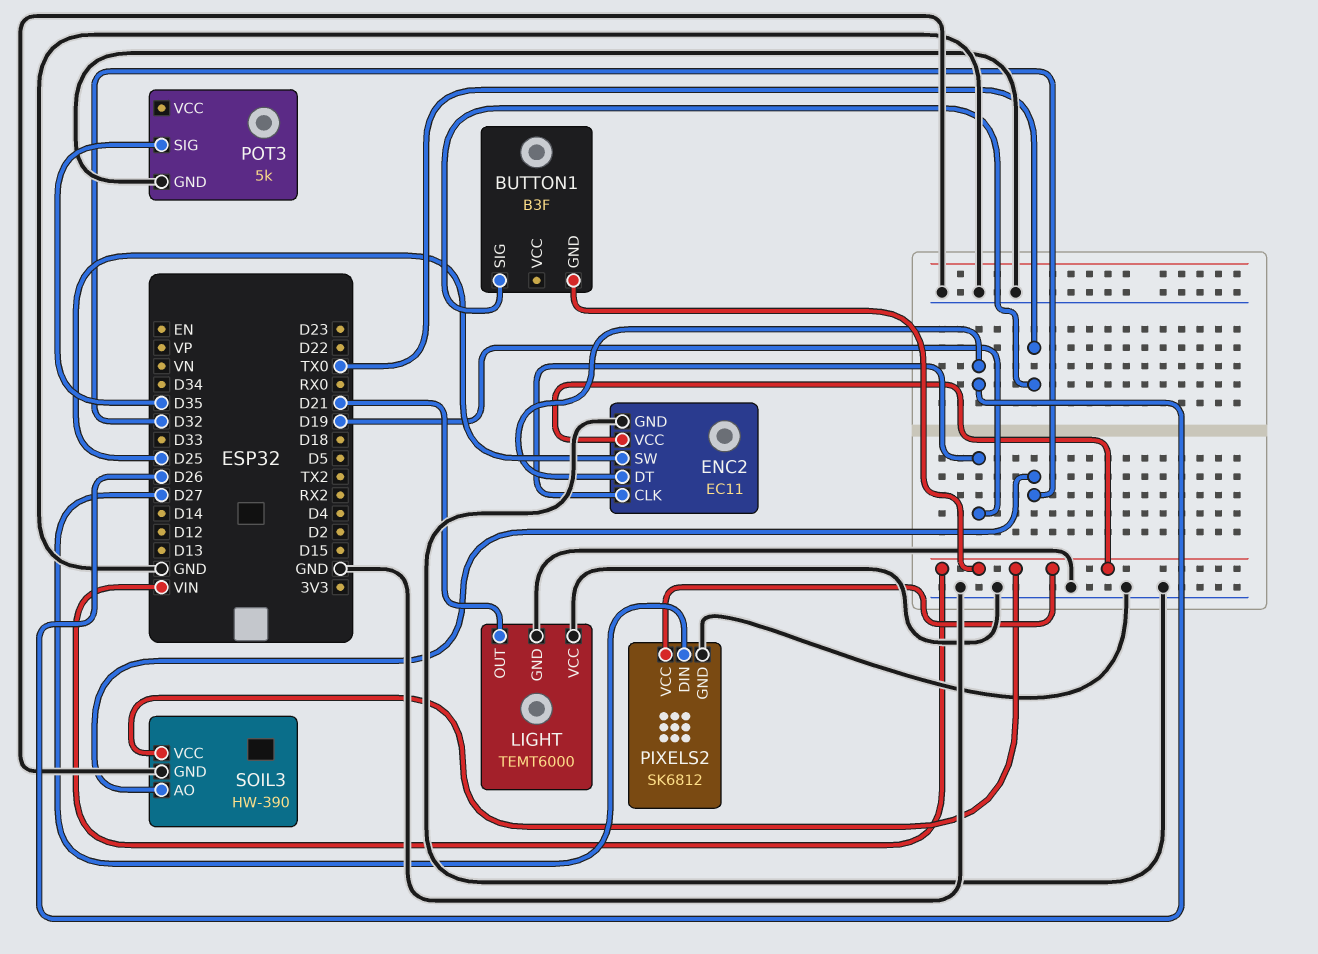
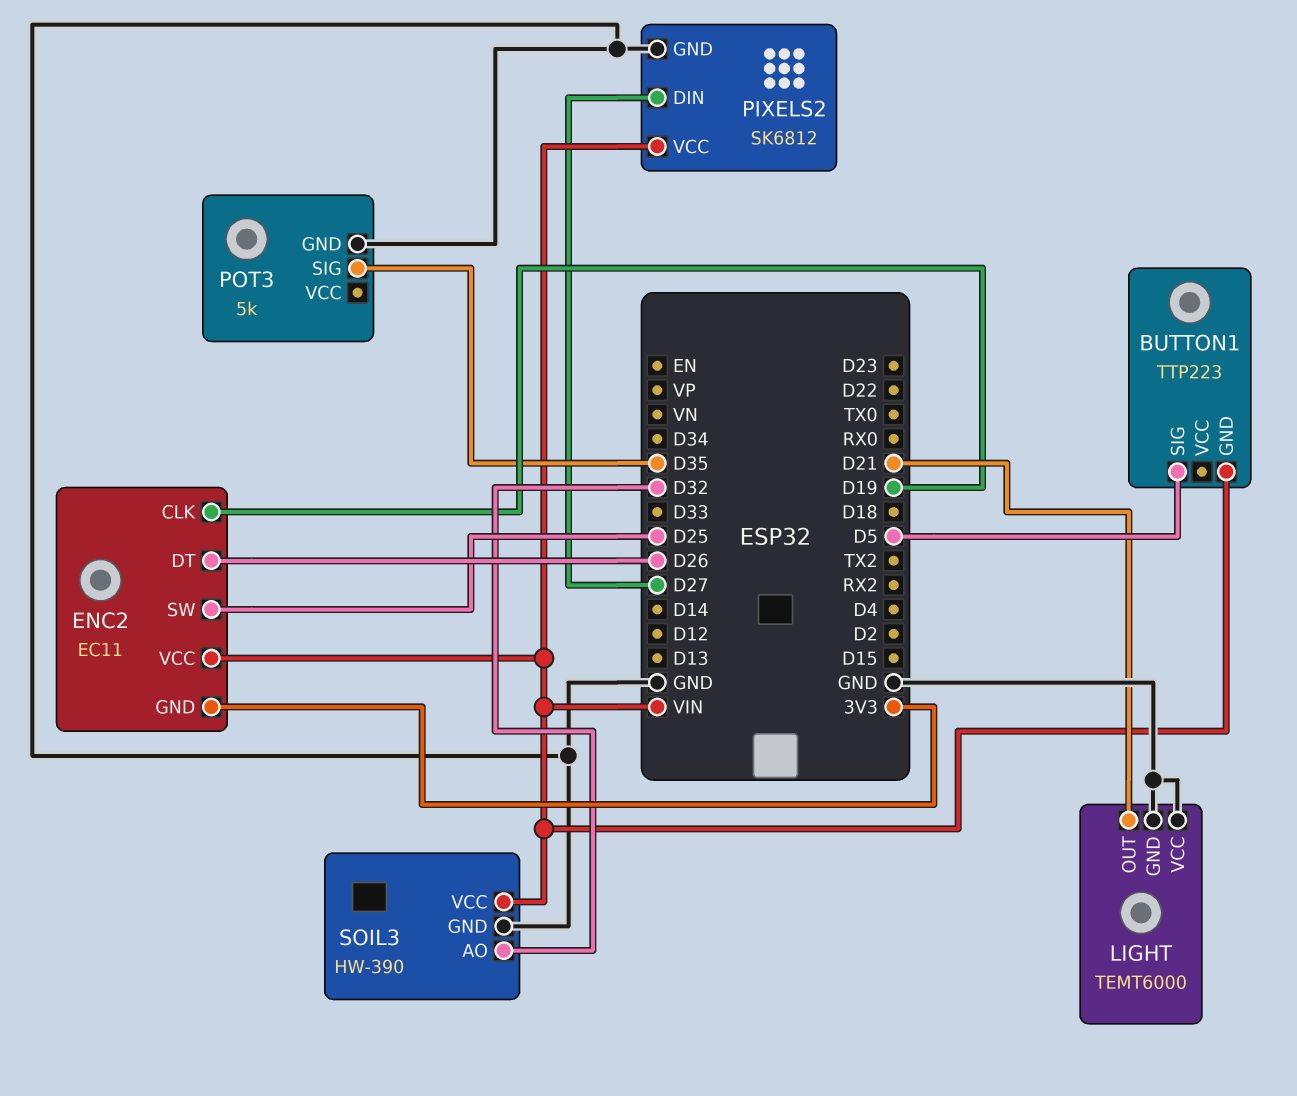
BUTTON1: B3F -> TTP223
BUTTON1 pin SIG: TX0 -> D5
ENC2 pin GND: GND -> 3V3

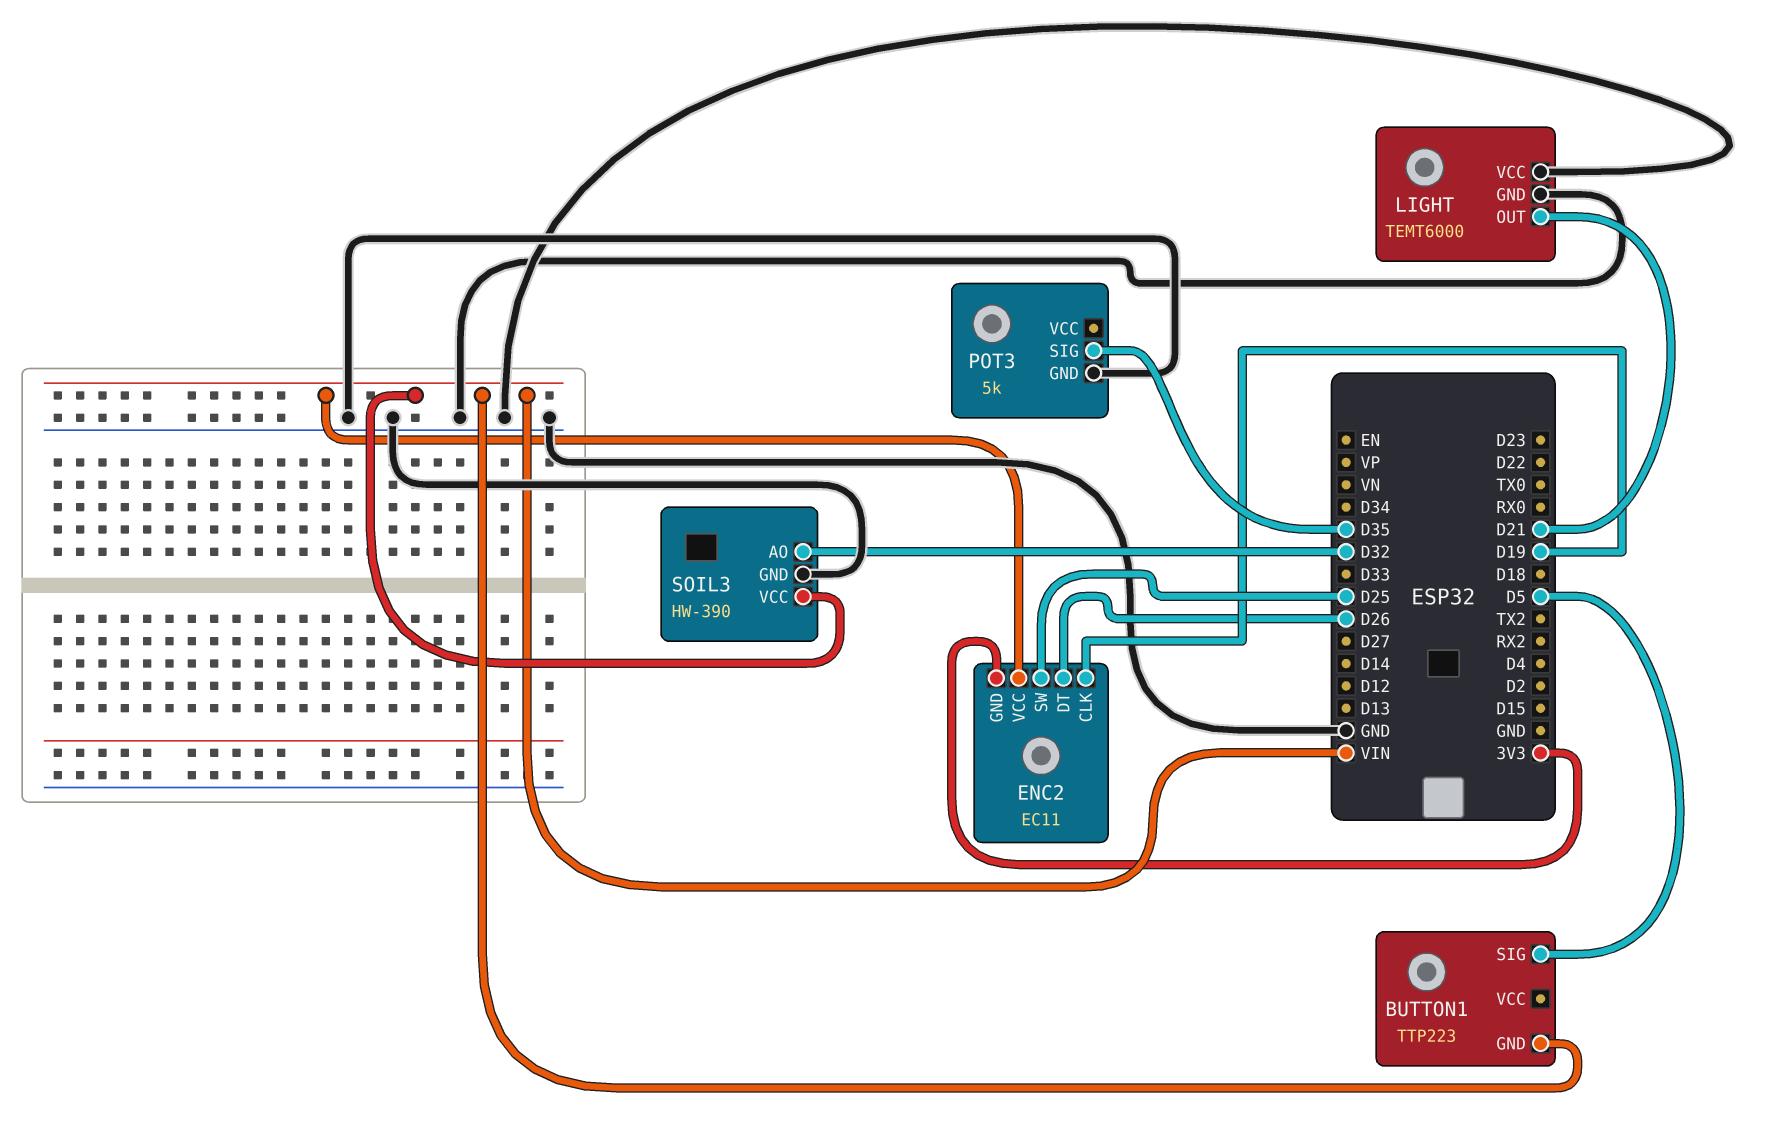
PIXELS2: SK6812 -> none
PIXELS2 pin DIN: D27 -> none
PIXELS2 pin GND: GND -> none
PIXELS2 pin VCC: VIN -> none

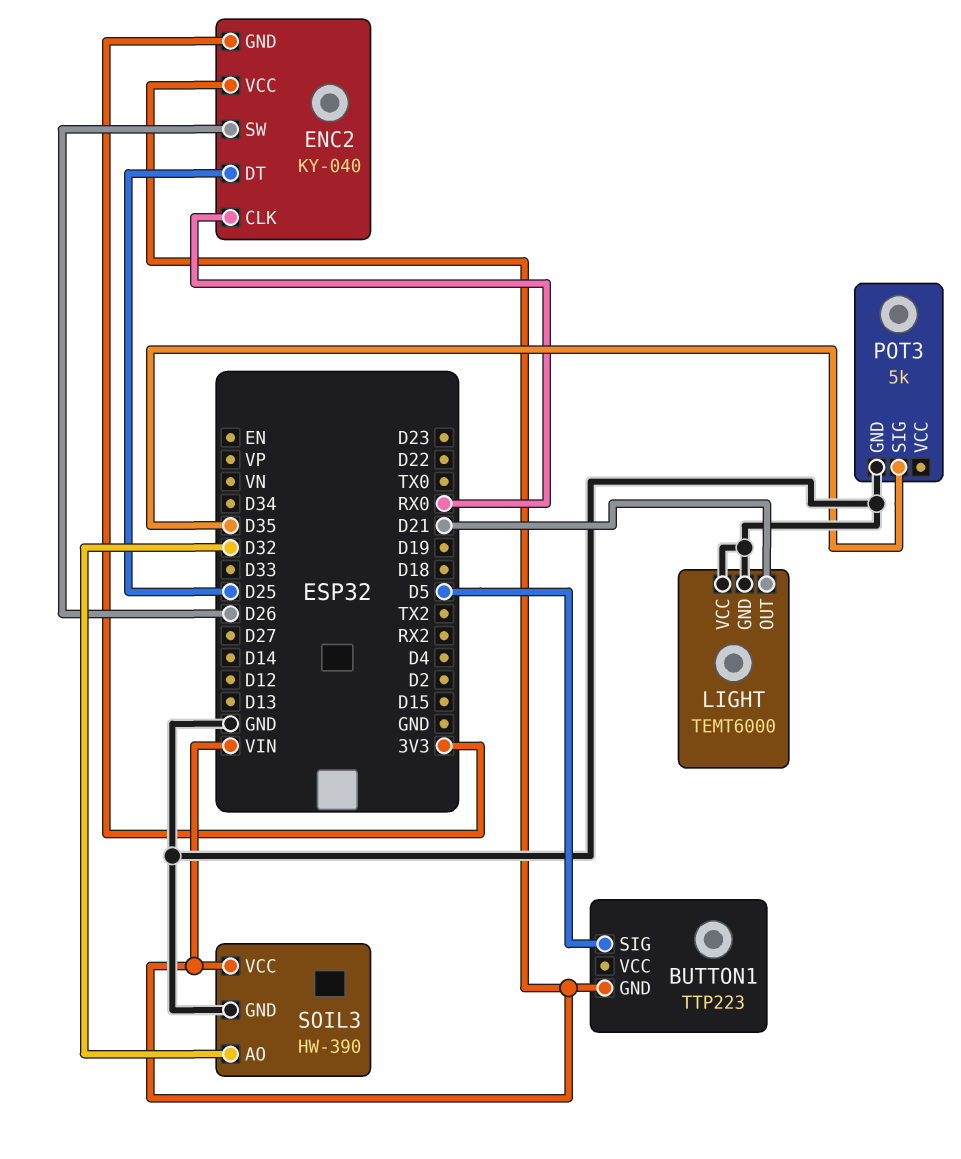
ENC2: EC11 -> KY-040
ENC2 pin CLK: D19 -> RX0
ENC2 pin DT: D26 -> D25
ENC2 pin SW: D25 -> D26

